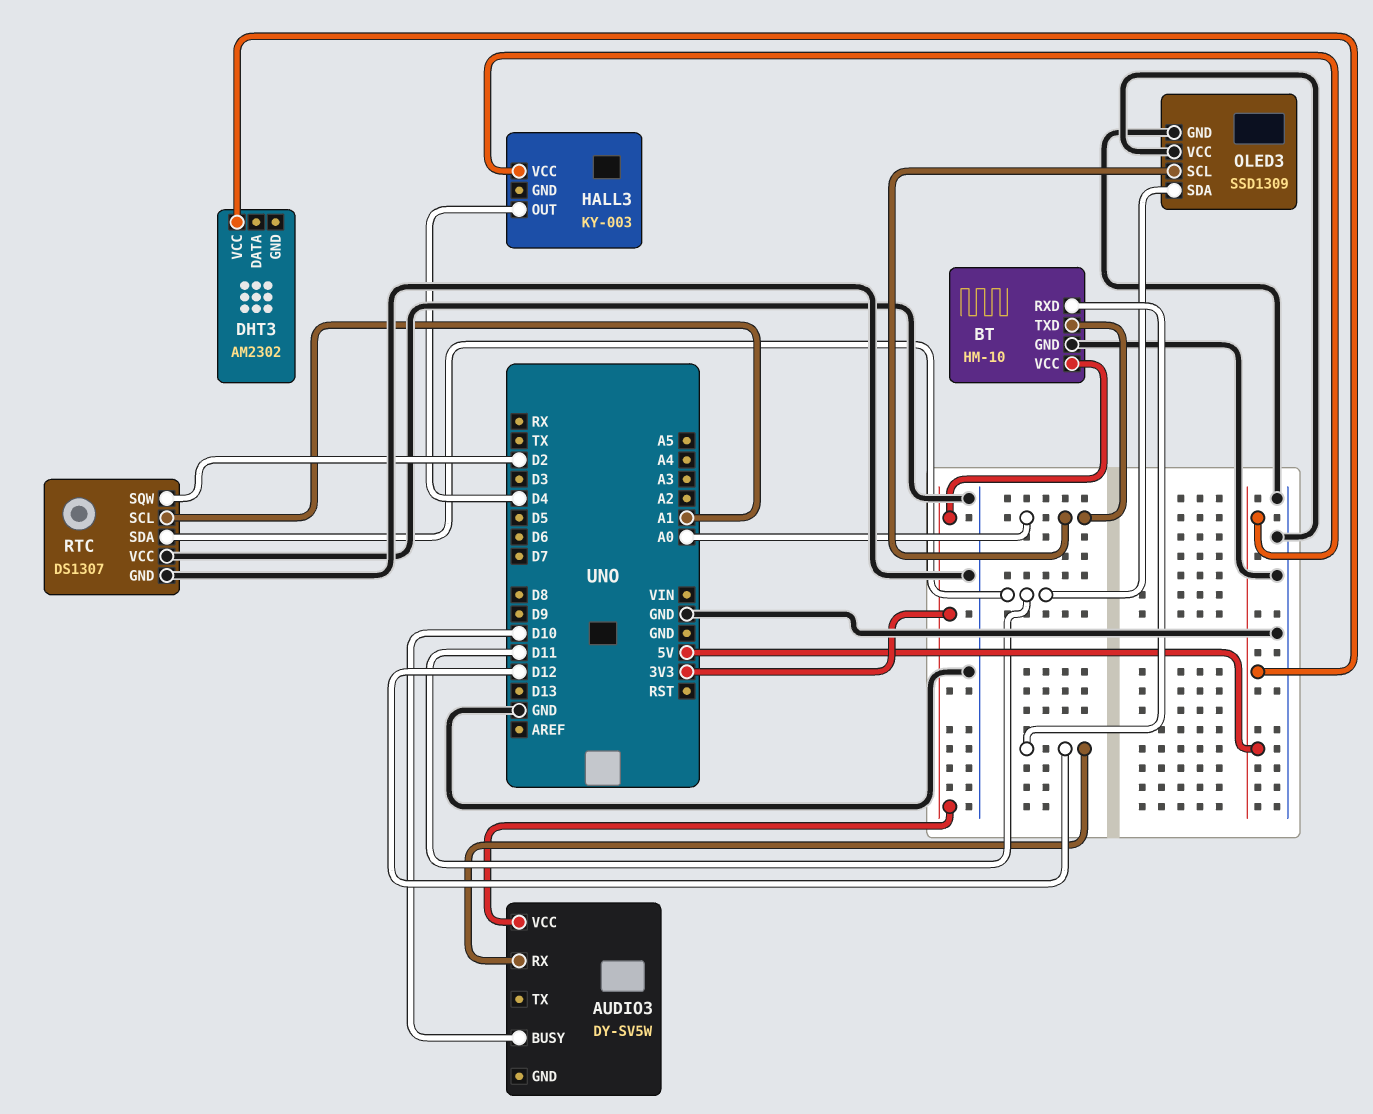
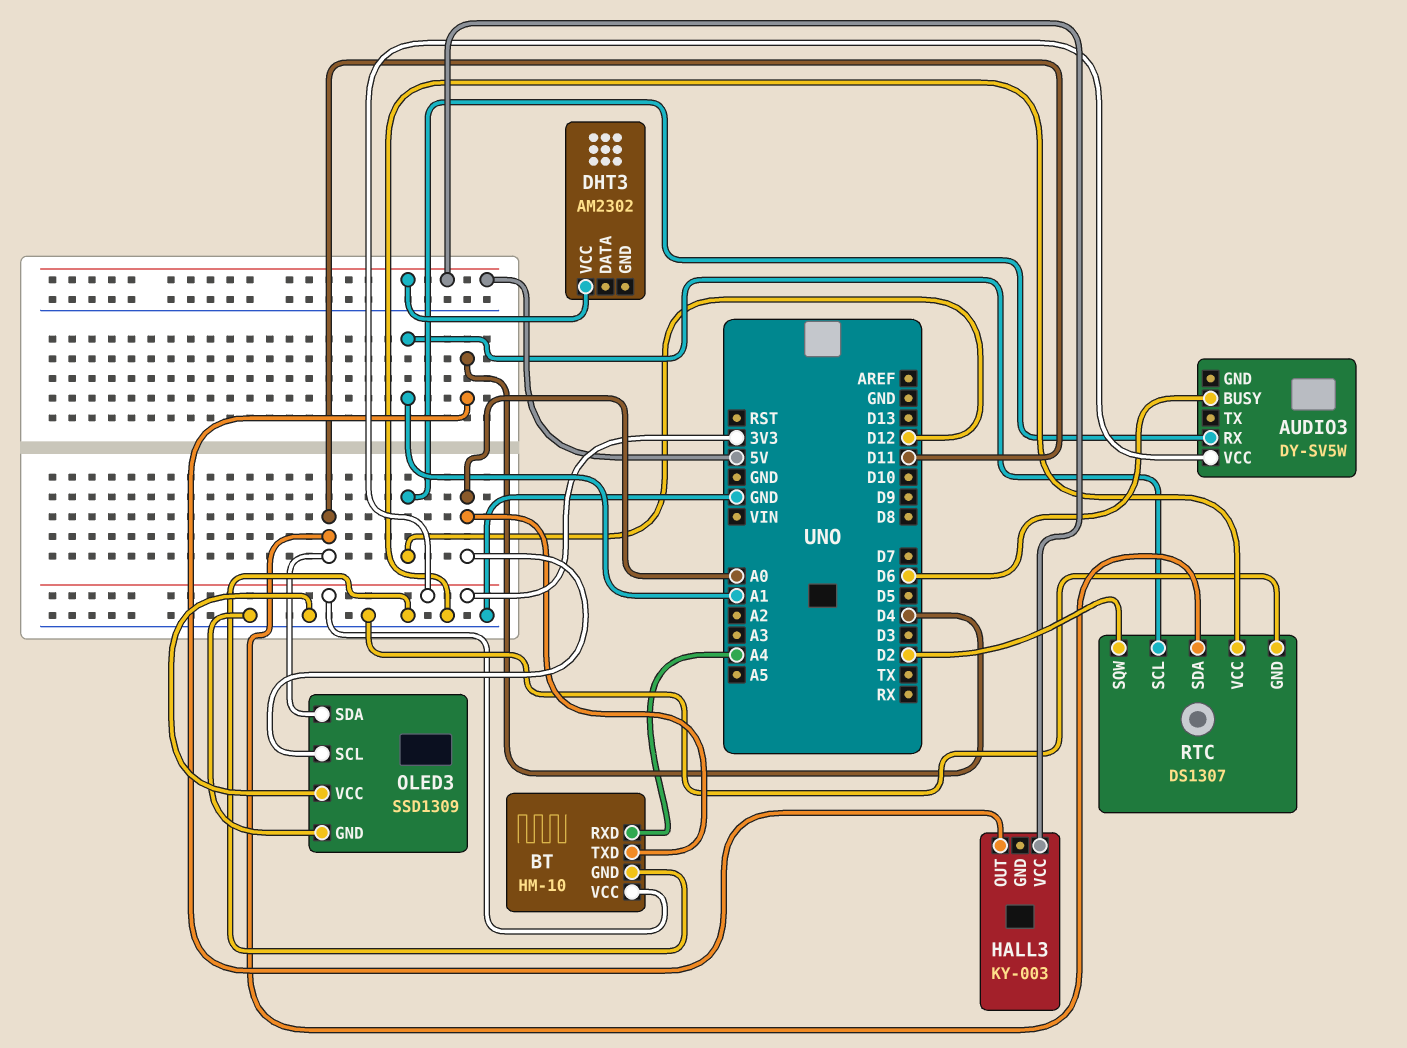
AUDIO3 pin BUSY: D10 -> D6
BT pin RXD: D12 -> A4

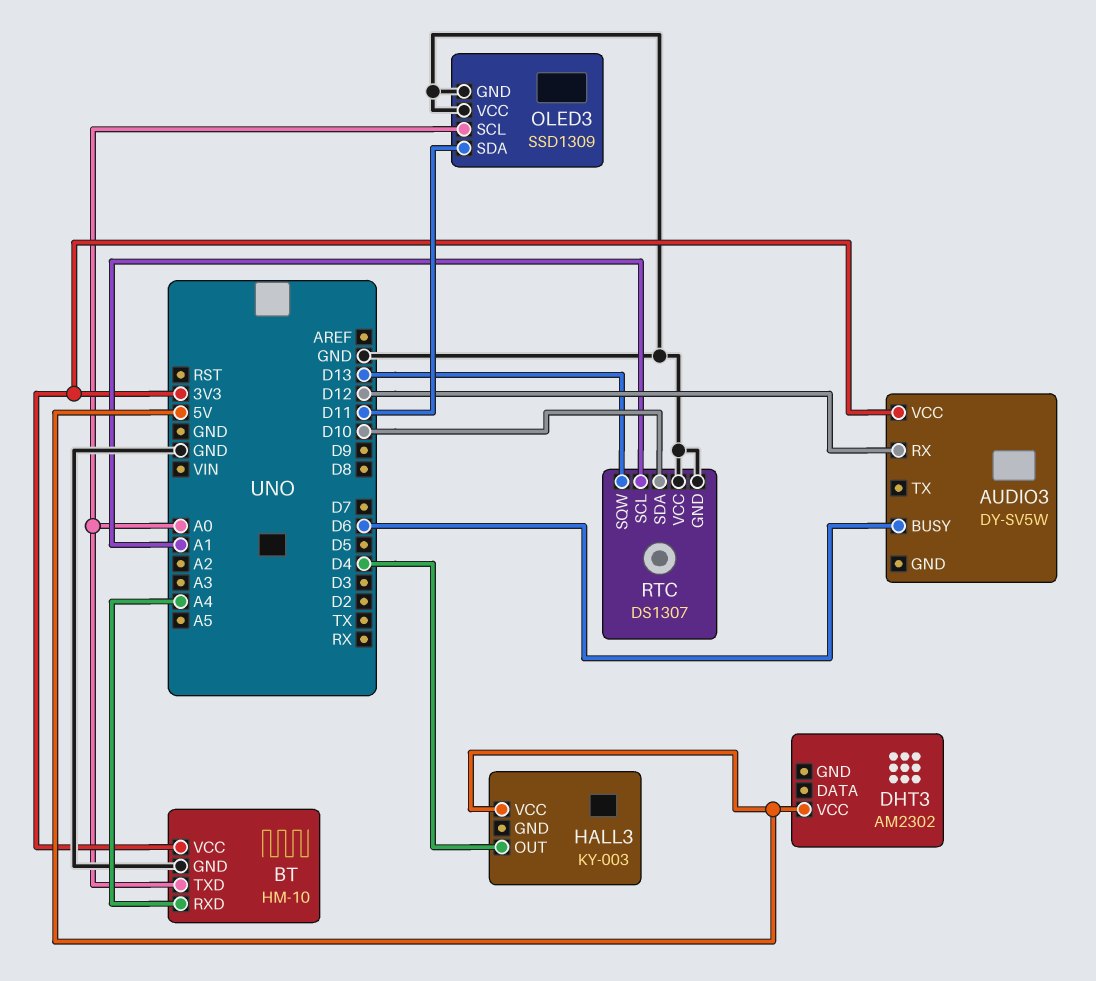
RTC pin SDA: D11 -> D10
RTC pin SQW: D2 -> D13

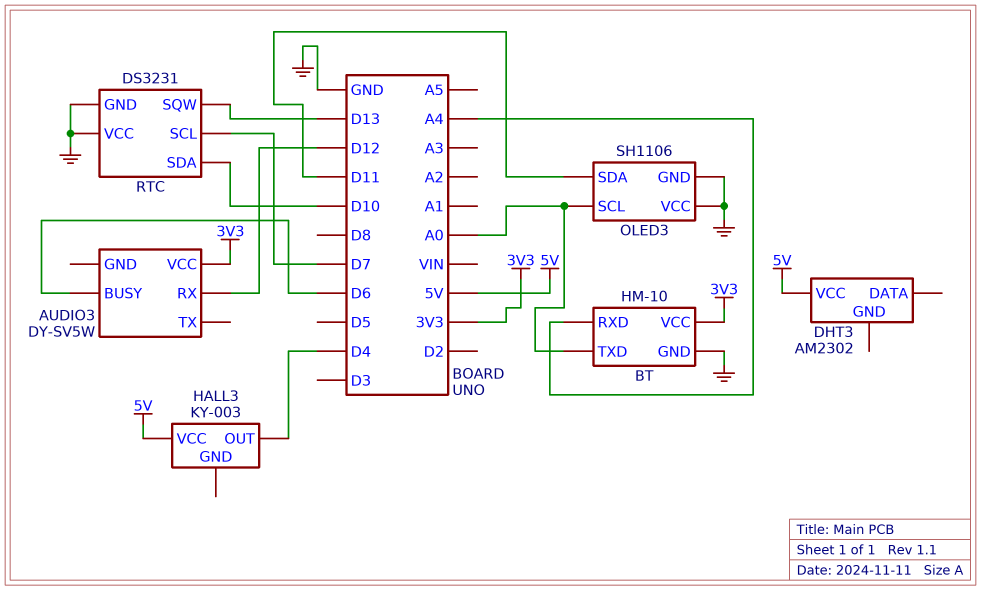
OLED3: SSD1309 -> SH1106
RTC: DS1307 -> DS3231
RTC pin SCL: A1 -> D7

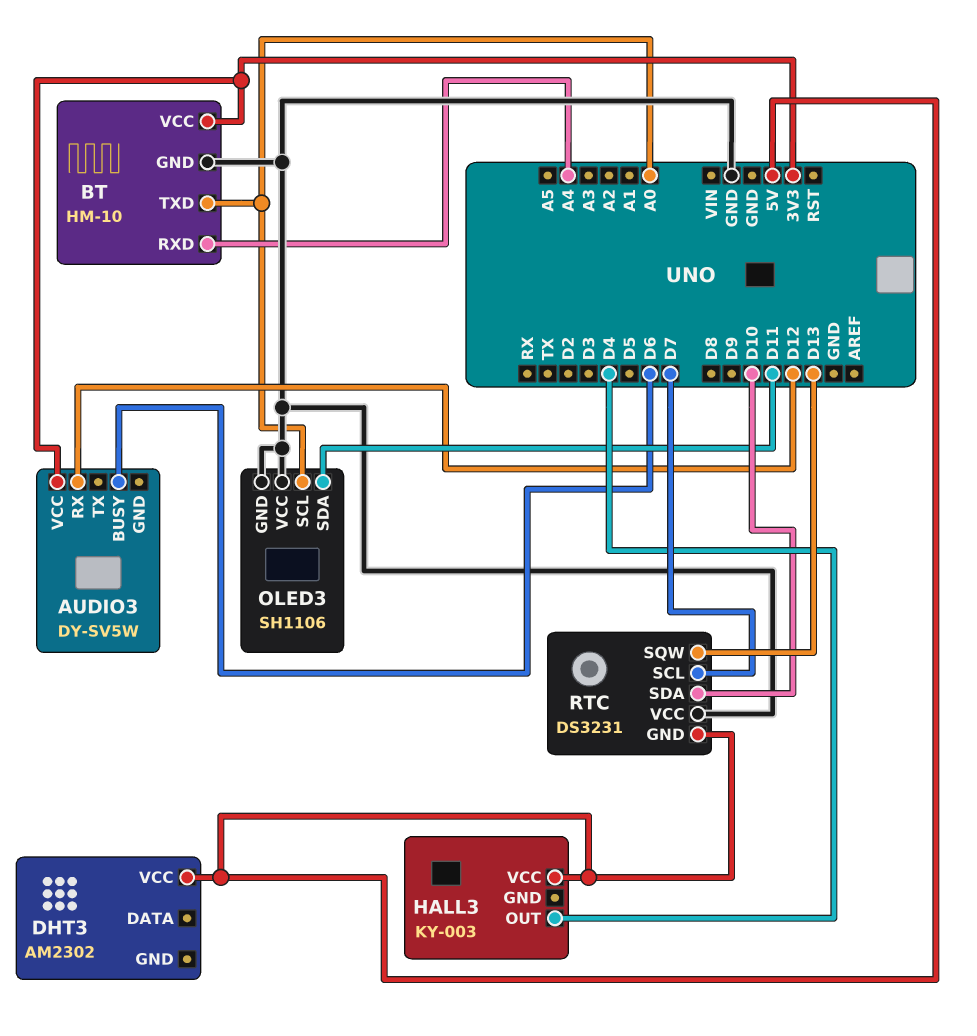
RTC pin GND: GND -> 5V

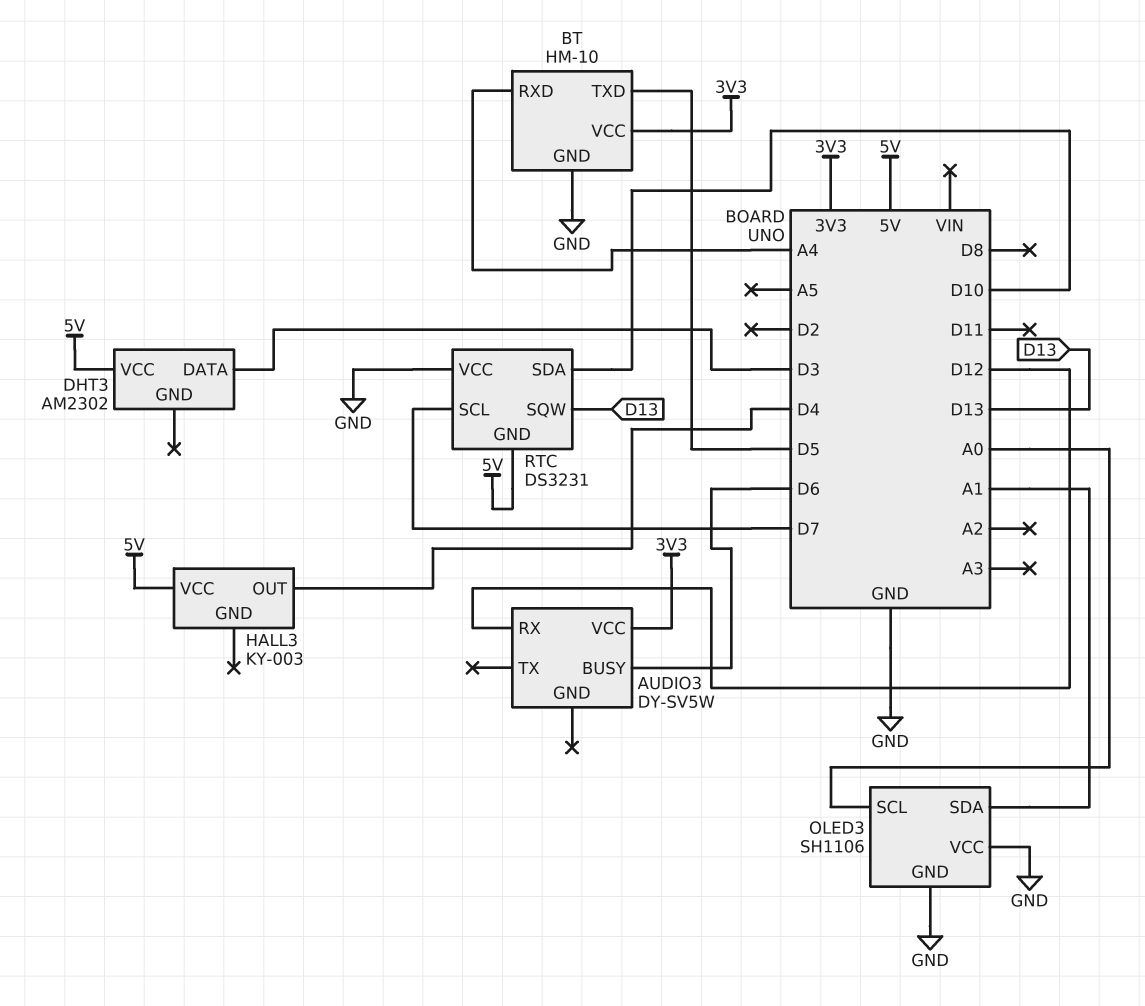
BT pin TXD: A0 -> D5
DHT3 pin DATA: none -> D3
OLED3 pin SDA: D11 -> A1

